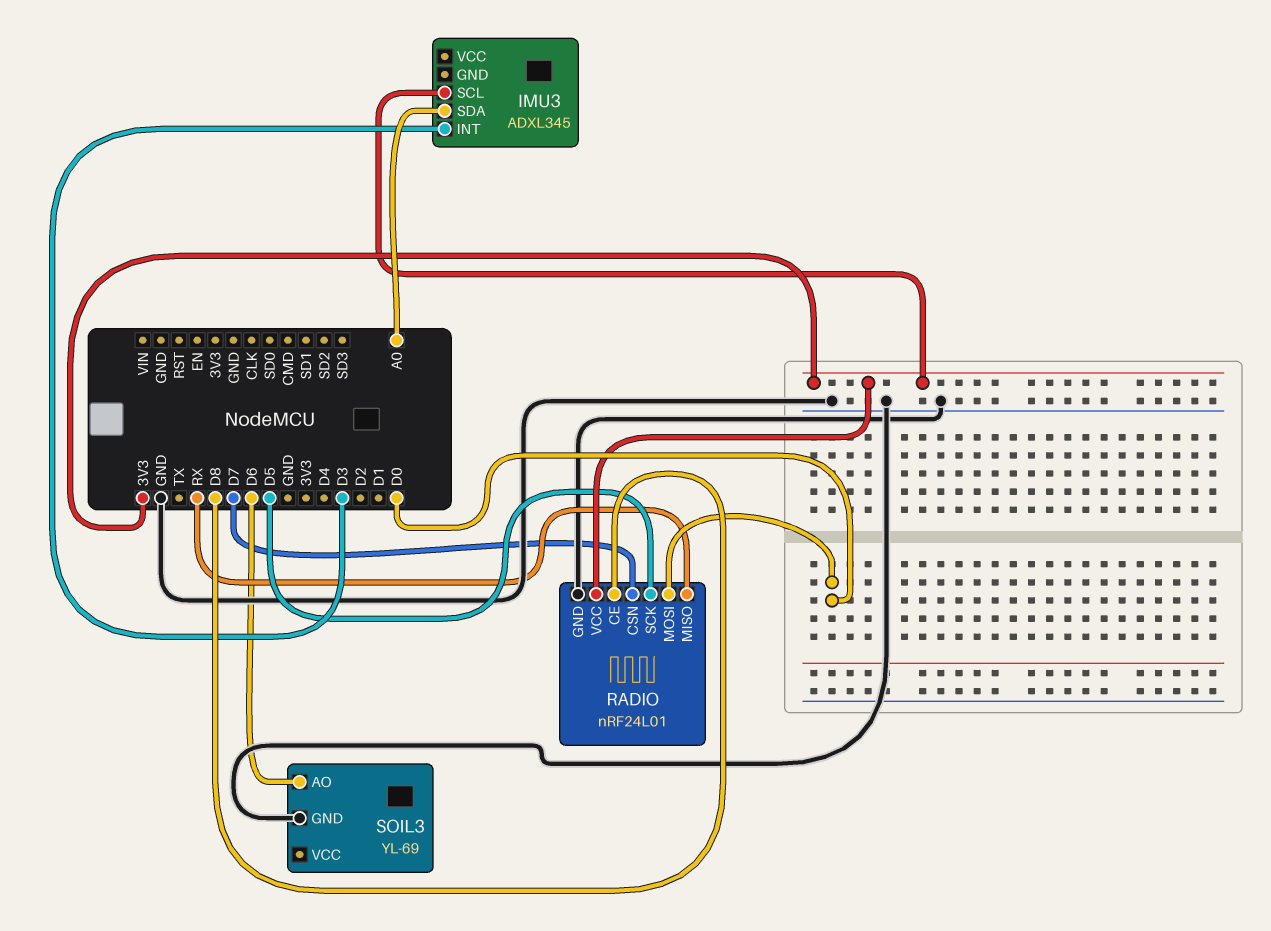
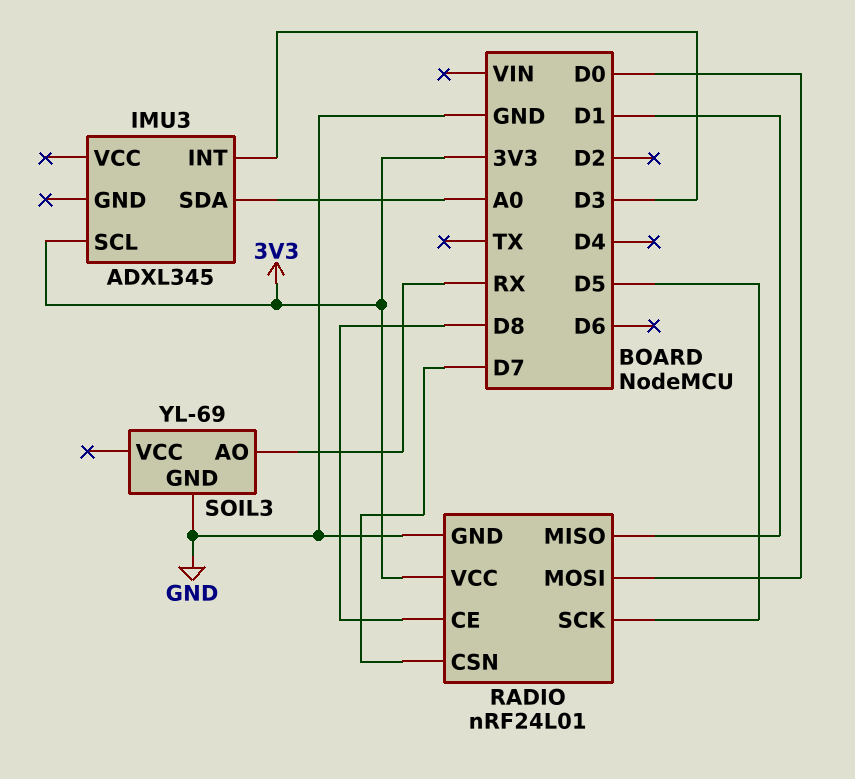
RADIO pin MISO: RX -> D1
SOIL3 pin AO: D6 -> RX

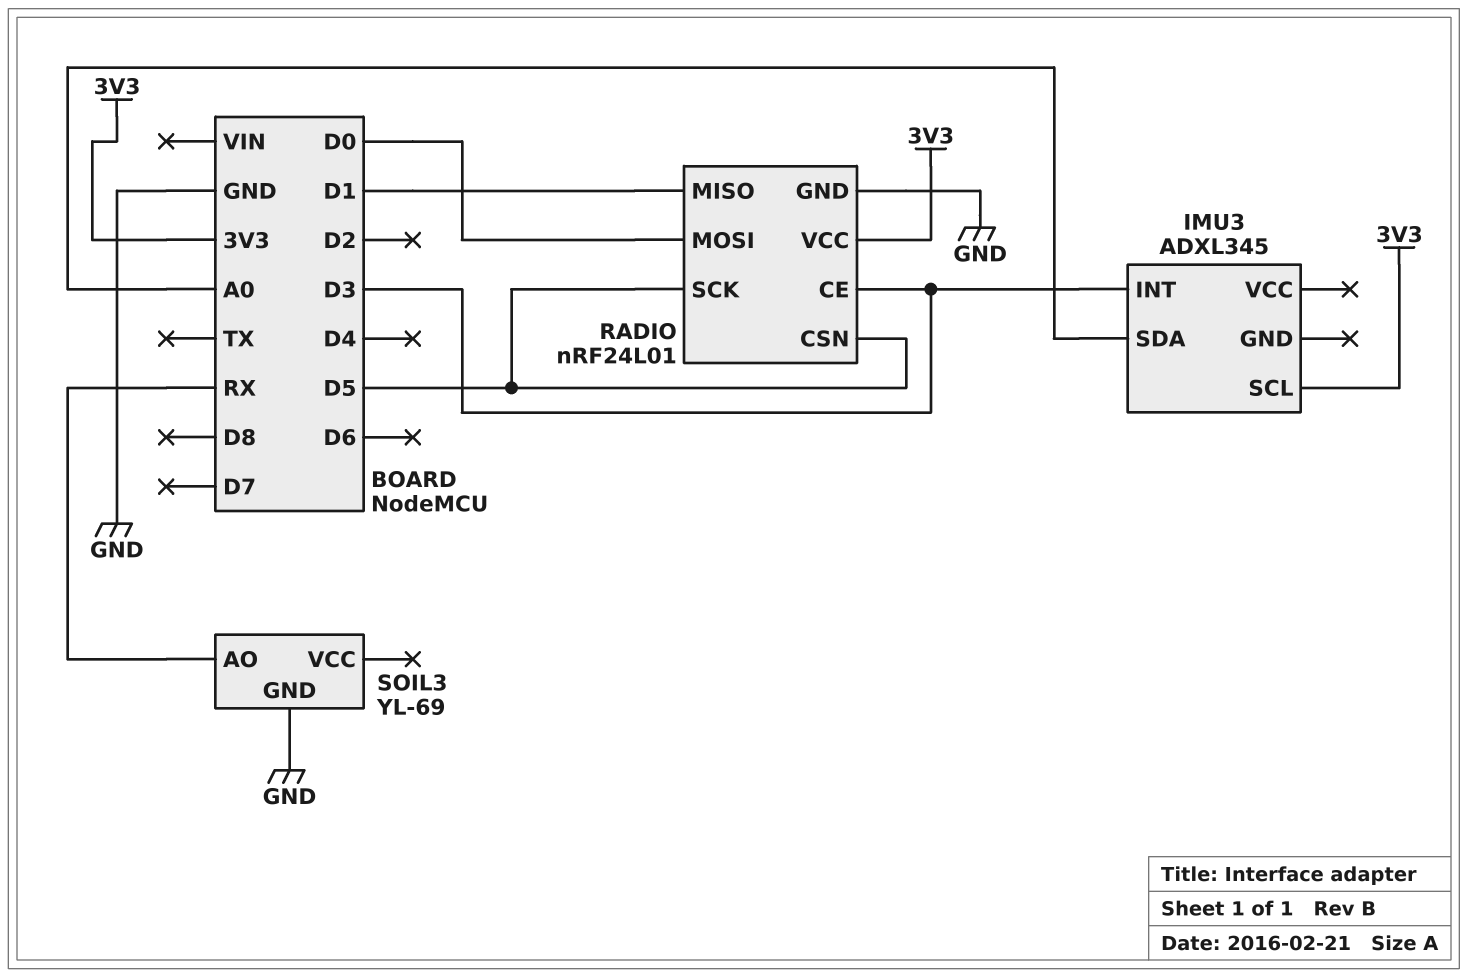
RADIO pin CE: D8 -> D3
RADIO pin CSN: D7 -> D5

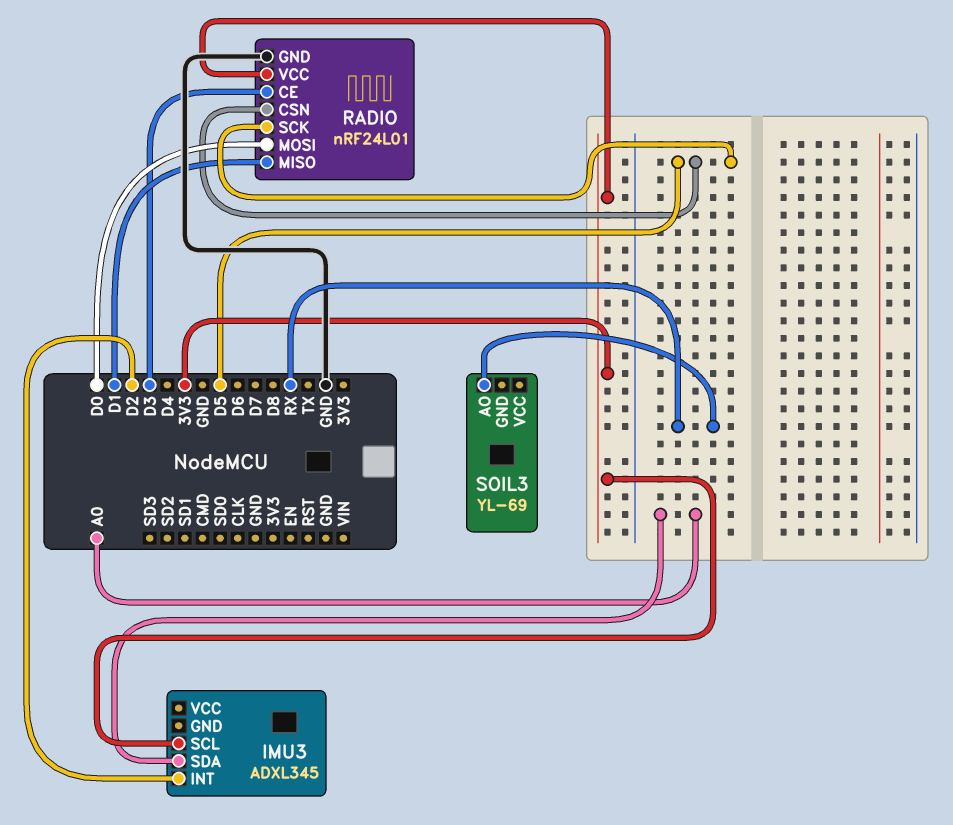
IMU3 pin INT: D3 -> D2
SOIL3 pin GND: GND -> none

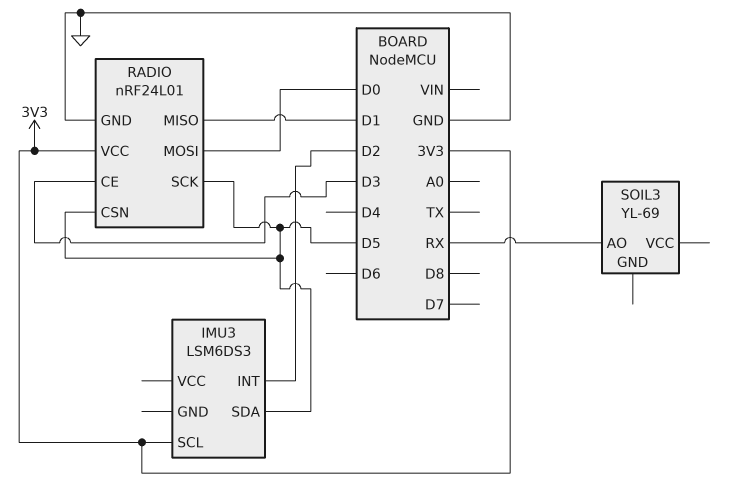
IMU3: ADXL345 -> LSM6DS3
IMU3 pin SDA: A0 -> D5

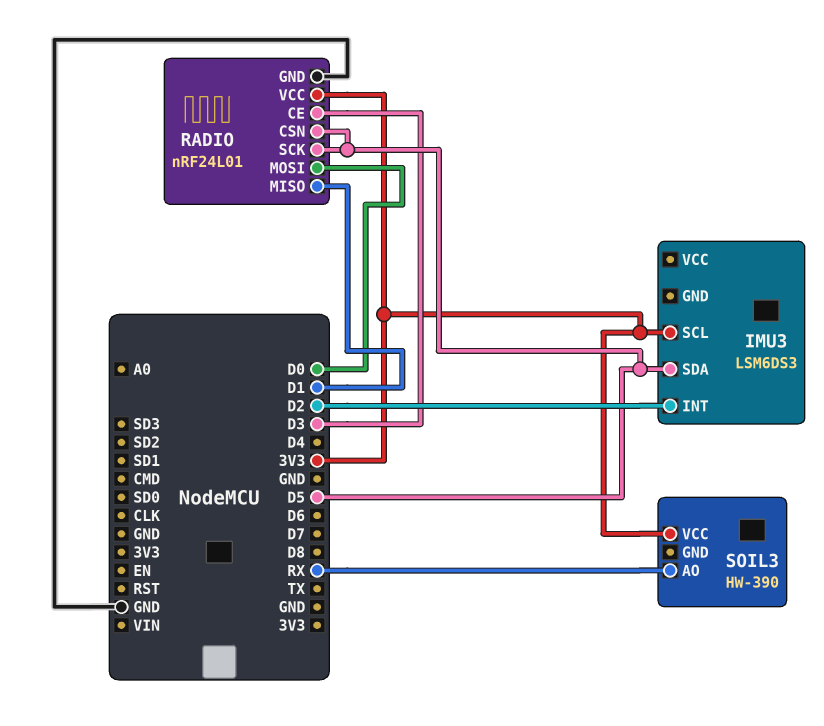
SOIL3: YL-69 -> HW-390
SOIL3 pin VCC: none -> 3V3

